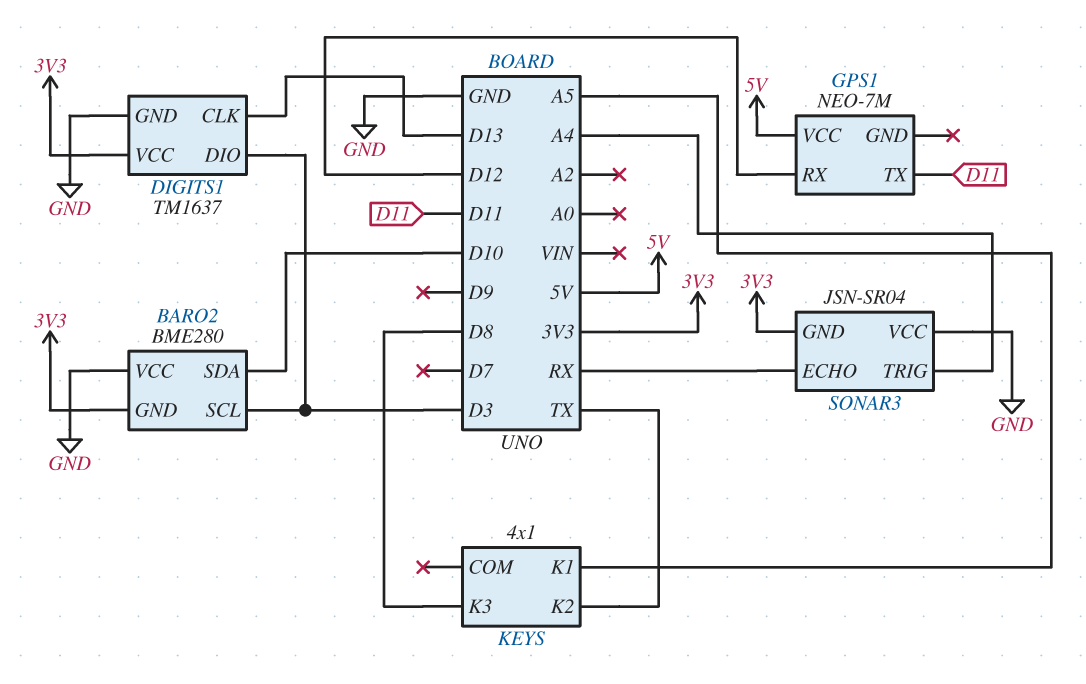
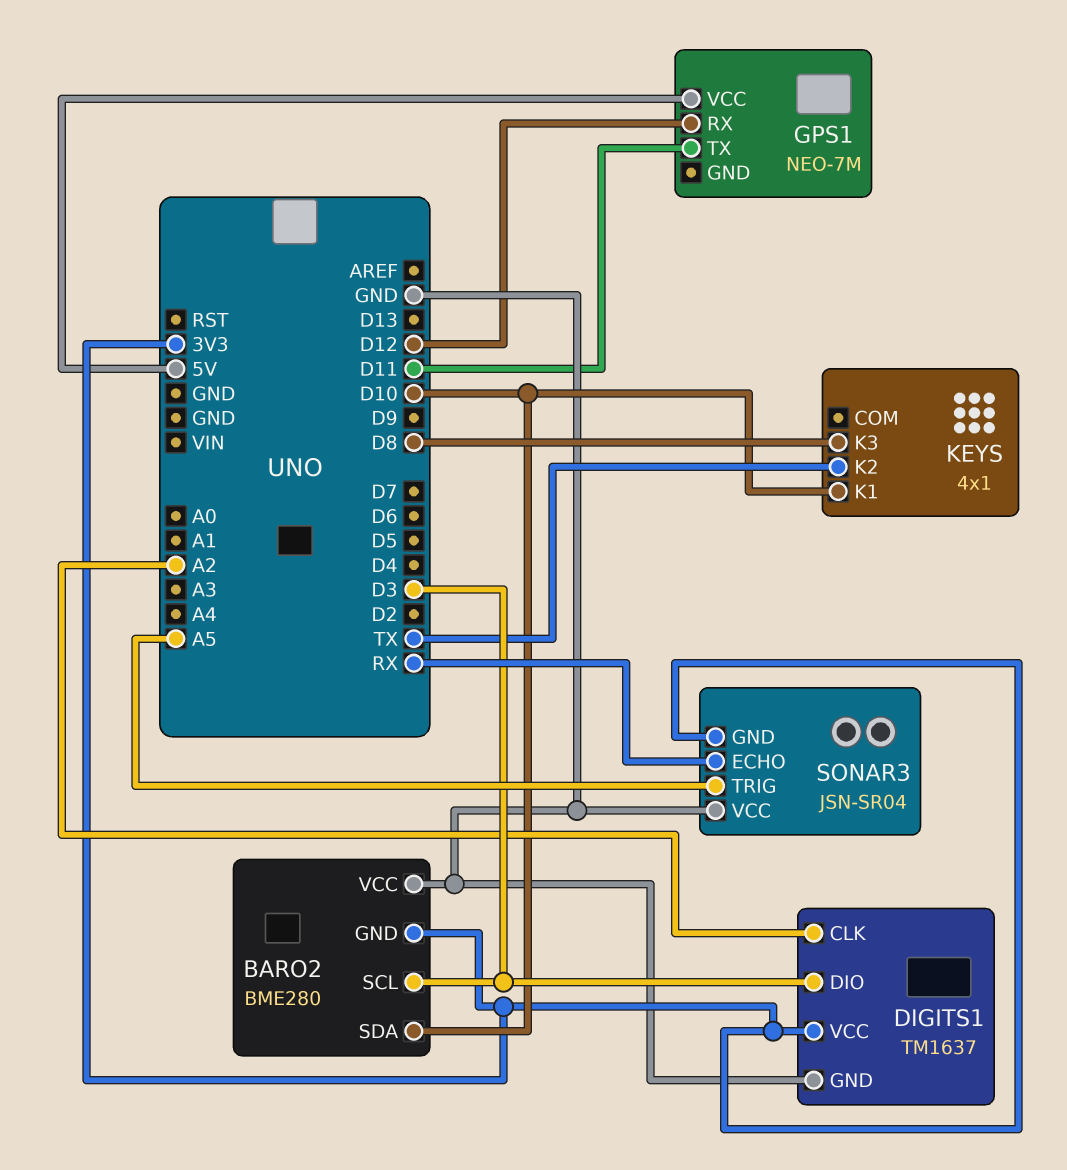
DIGITS1 pin CLK: D13 -> A2
KEYS pin K1: A5 -> D10
SONAR3 pin TRIG: A4 -> A5

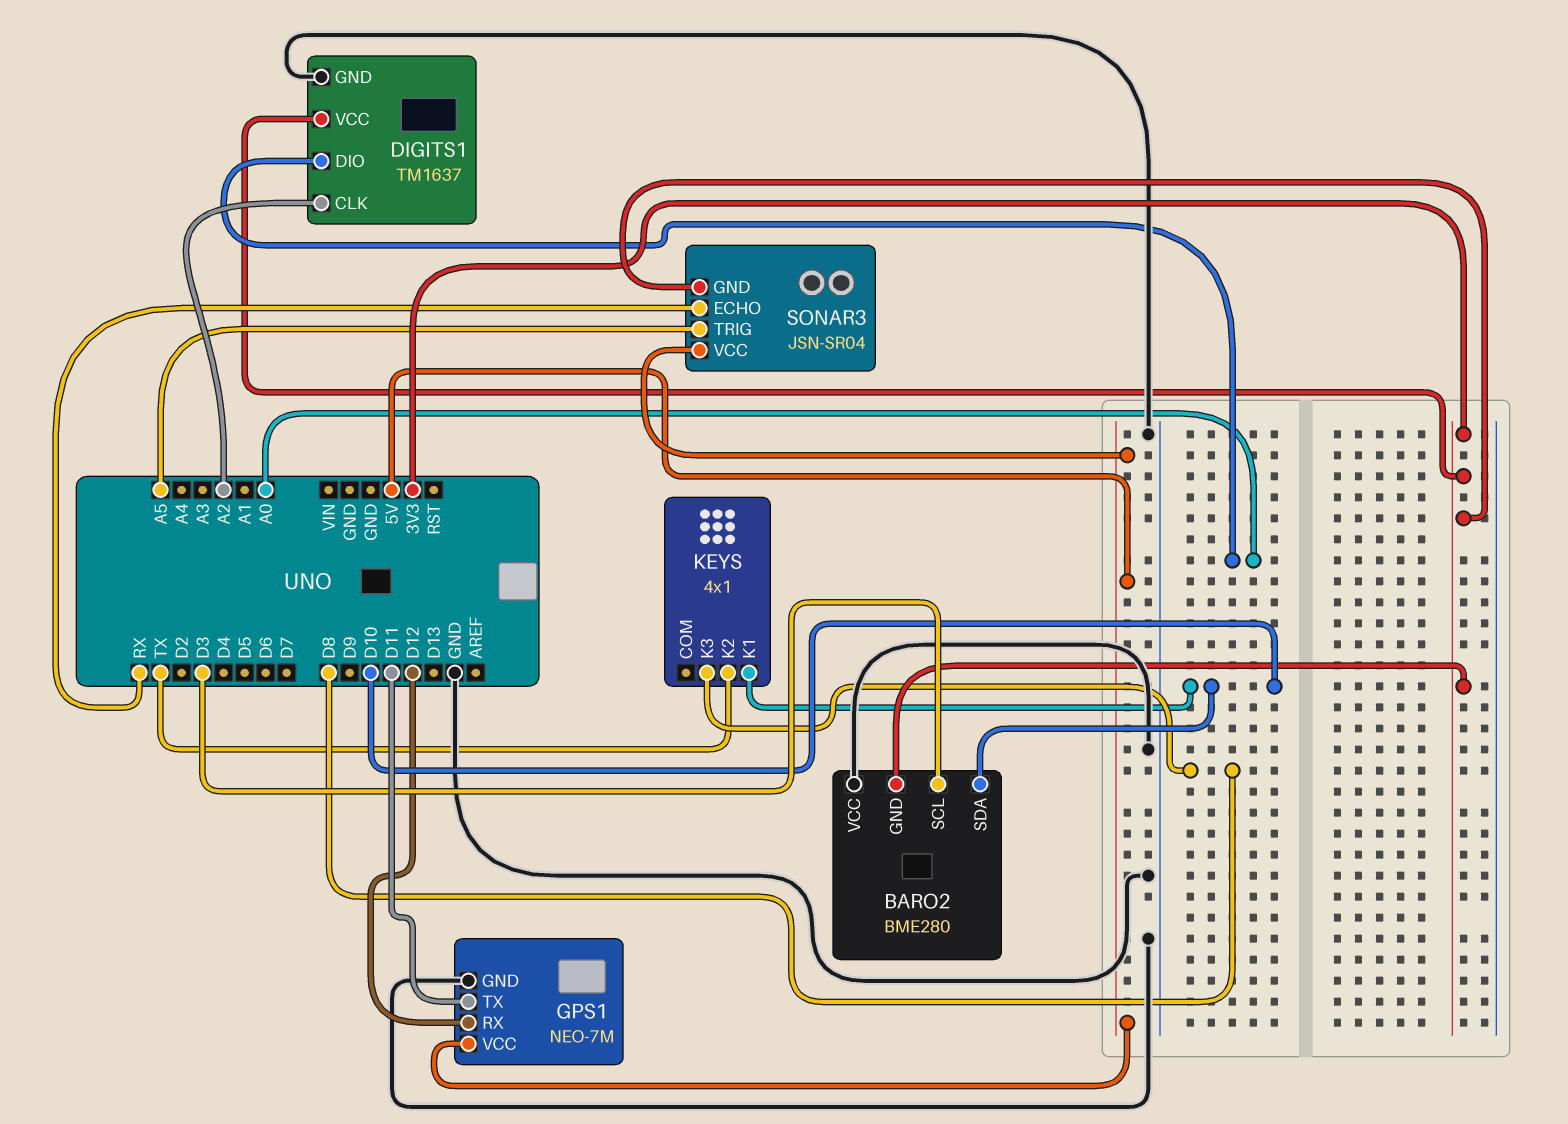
DIGITS1 pin DIO: D3 -> A0
GPS1 pin GND: none -> GND
SONAR3 pin VCC: GND -> 5V

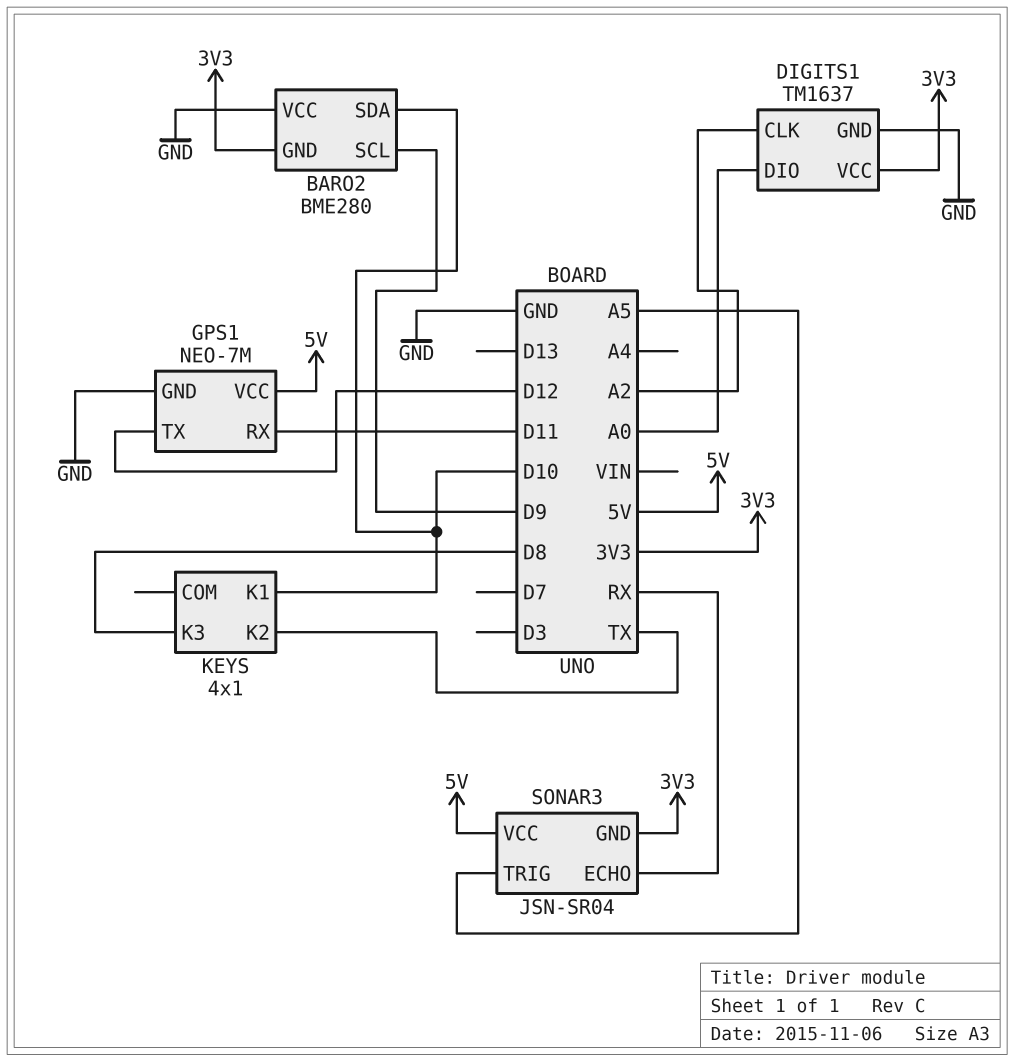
BARO2 pin SCL: D3 -> D9
GPS1 pin RX: D12 -> D11
GPS1 pin TX: D11 -> D12

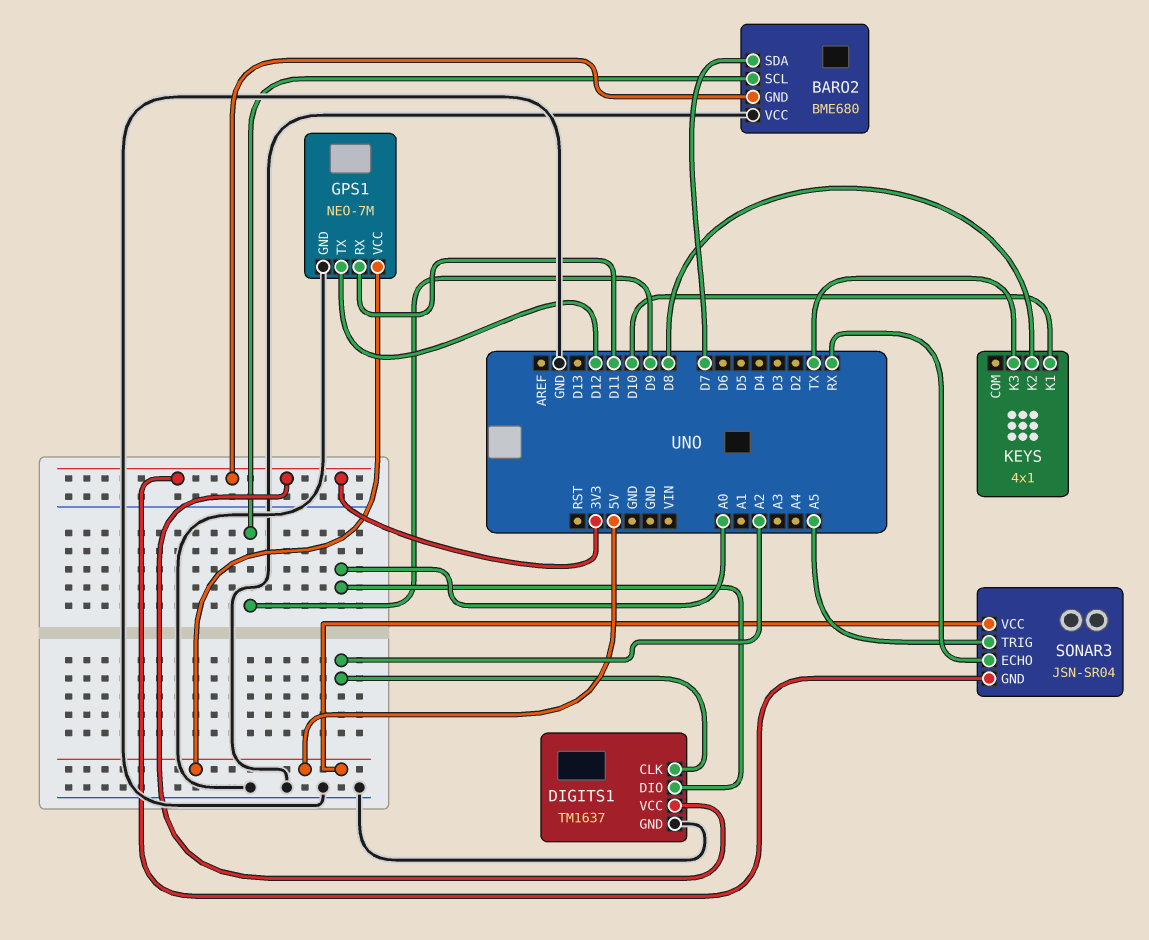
BARO2: BME280 -> BME680
BARO2 pin SDA: D10 -> D7
KEYS pin K2: TX -> D8
KEYS pin K3: D8 -> TX

